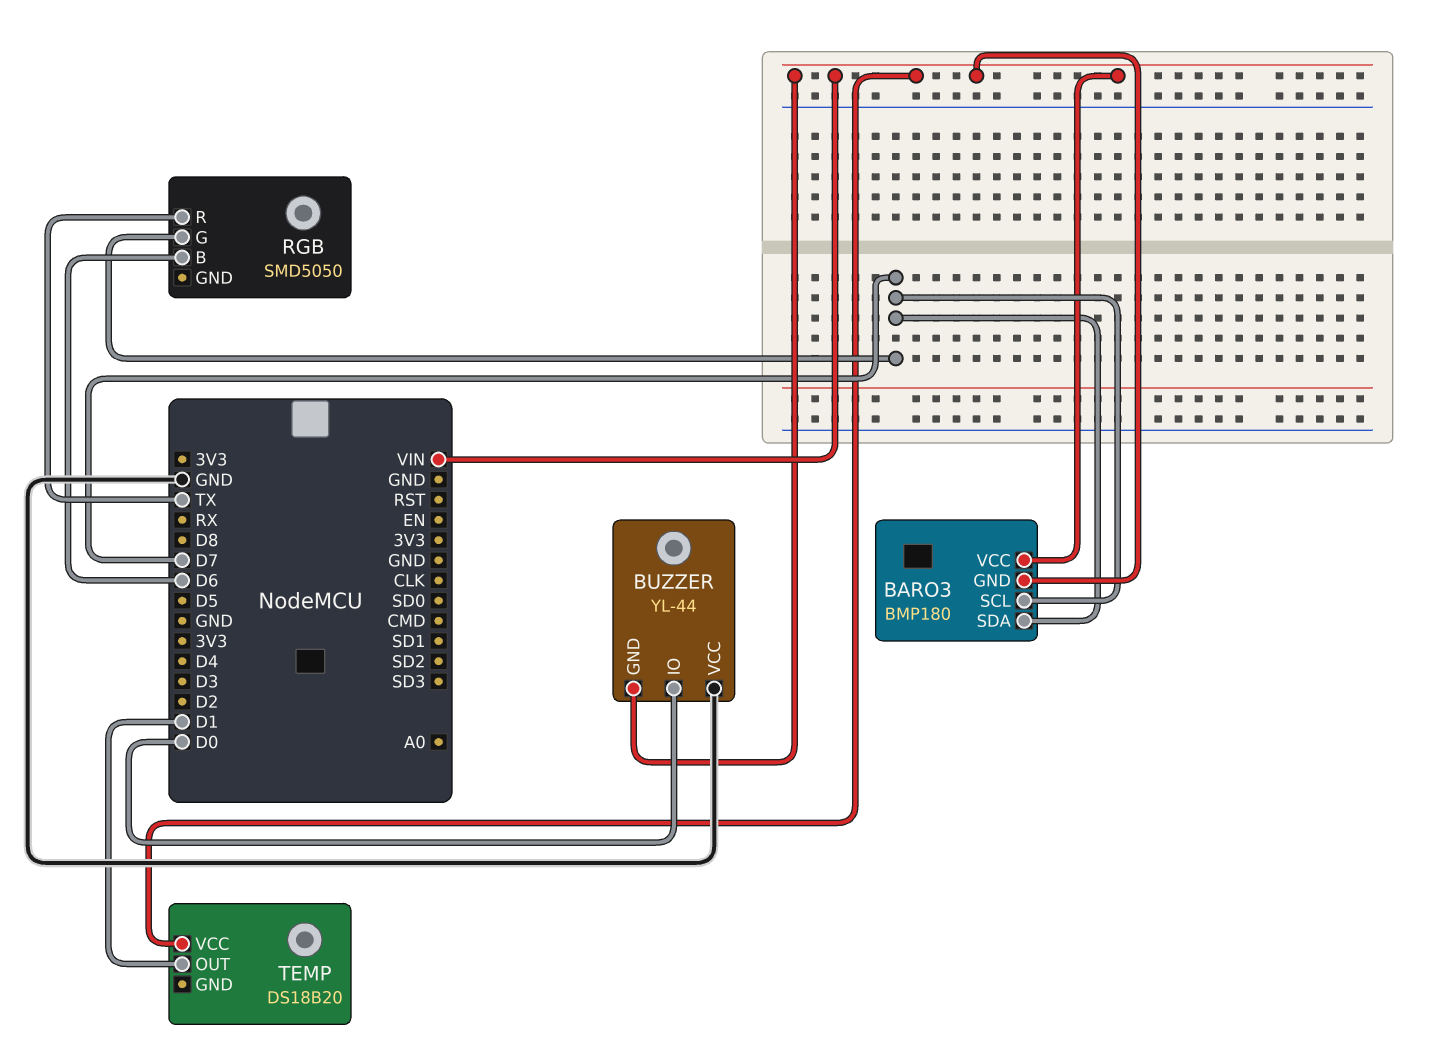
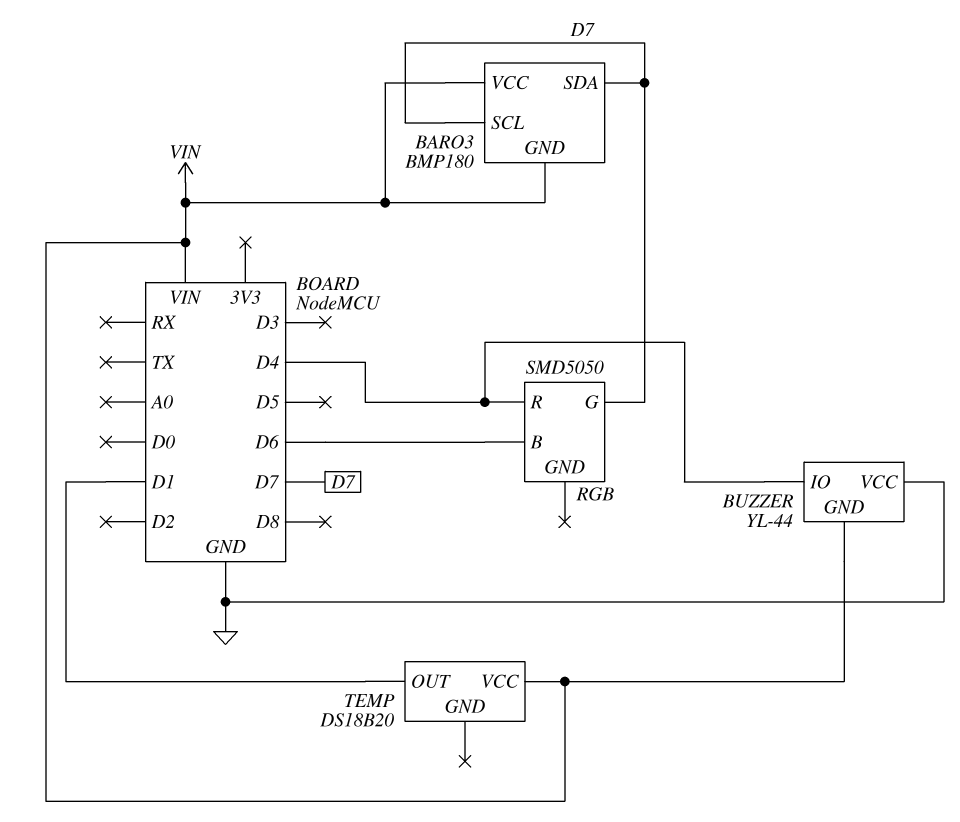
BUZZER pin IO: D0 -> D4
RGB pin R: TX -> D4

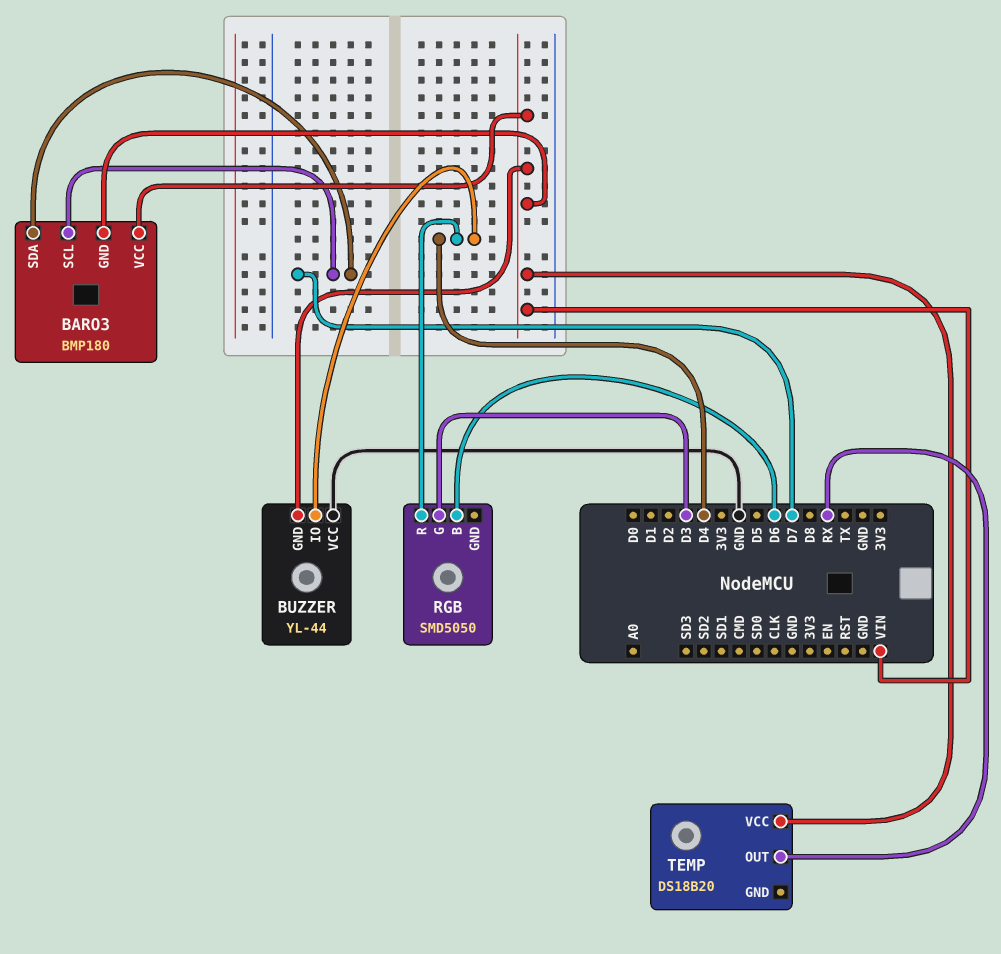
RGB pin G: D7 -> D3
TEMP pin OUT: D1 -> RX

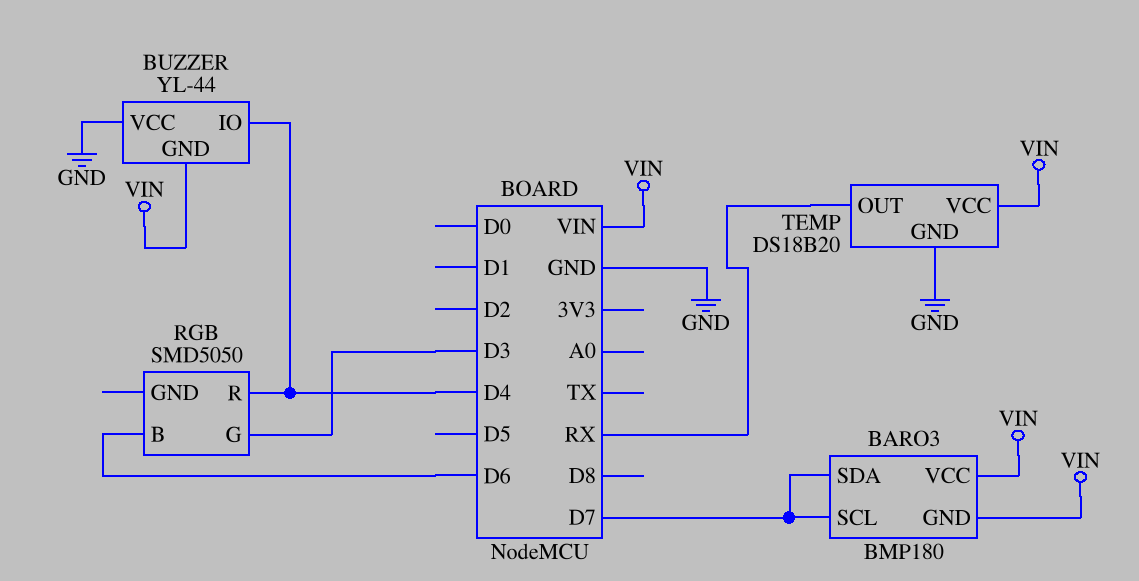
TEMP pin GND: none -> GND

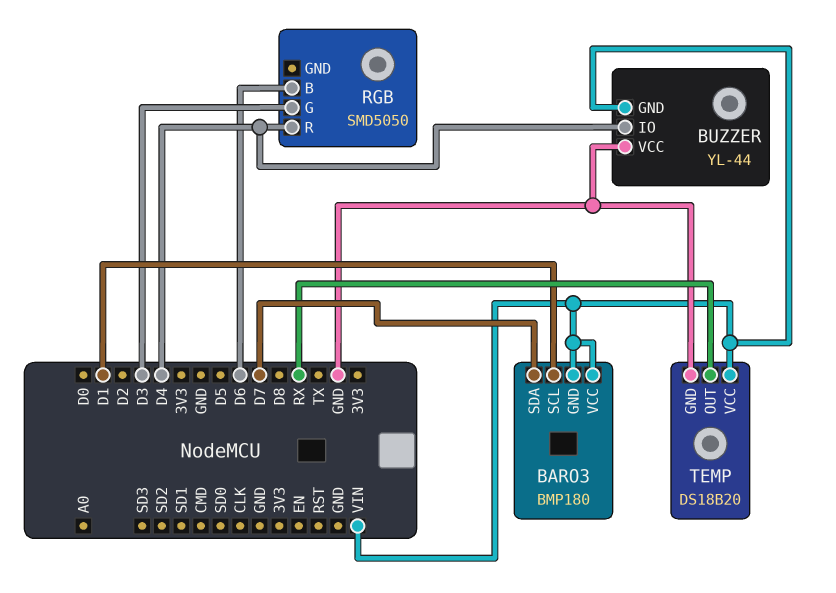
BARO3 pin SCL: D7 -> D1

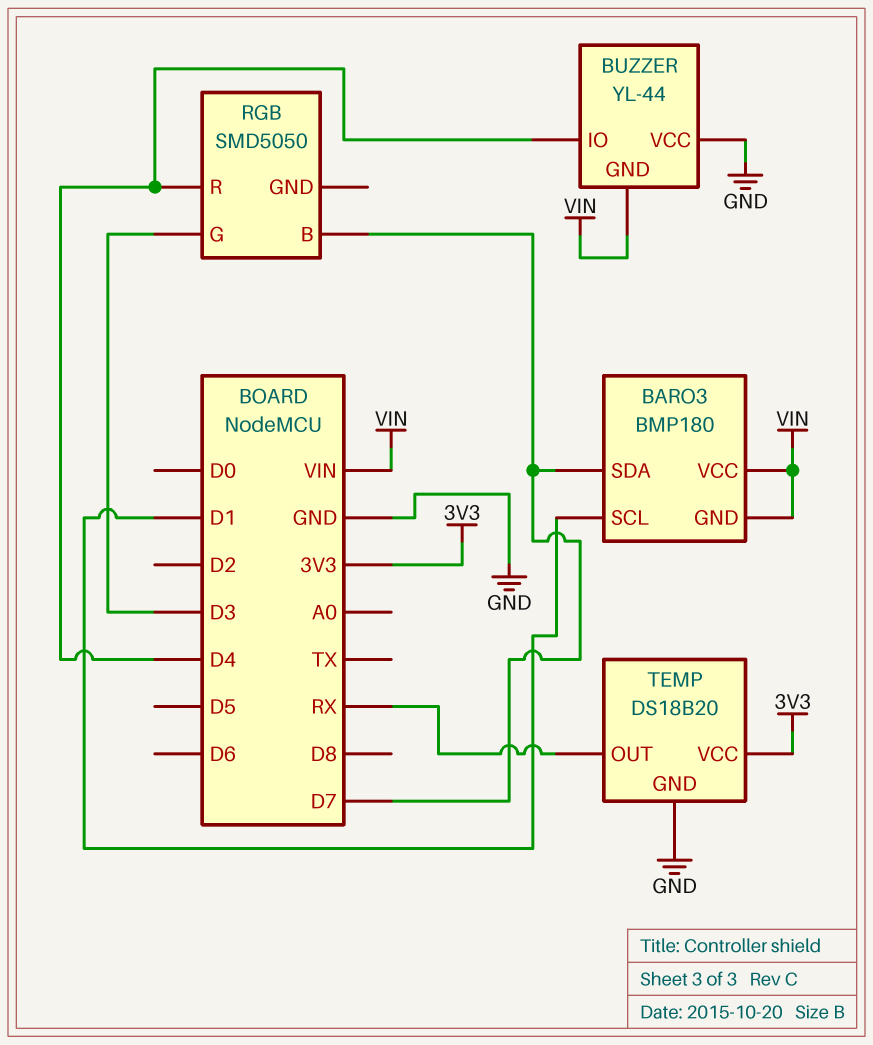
RGB pin B: D6 -> D7
TEMP pin VCC: VIN -> 3V3

